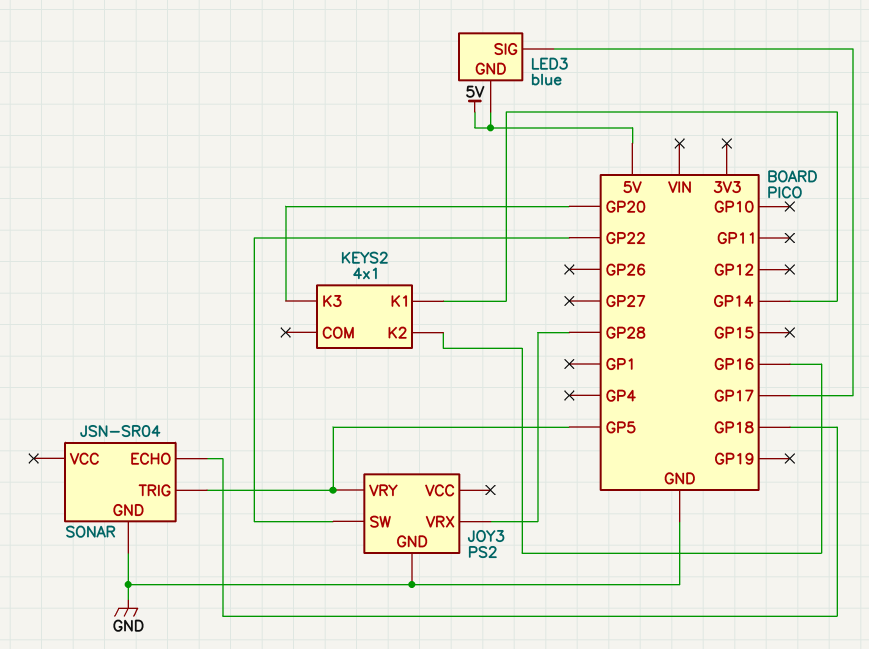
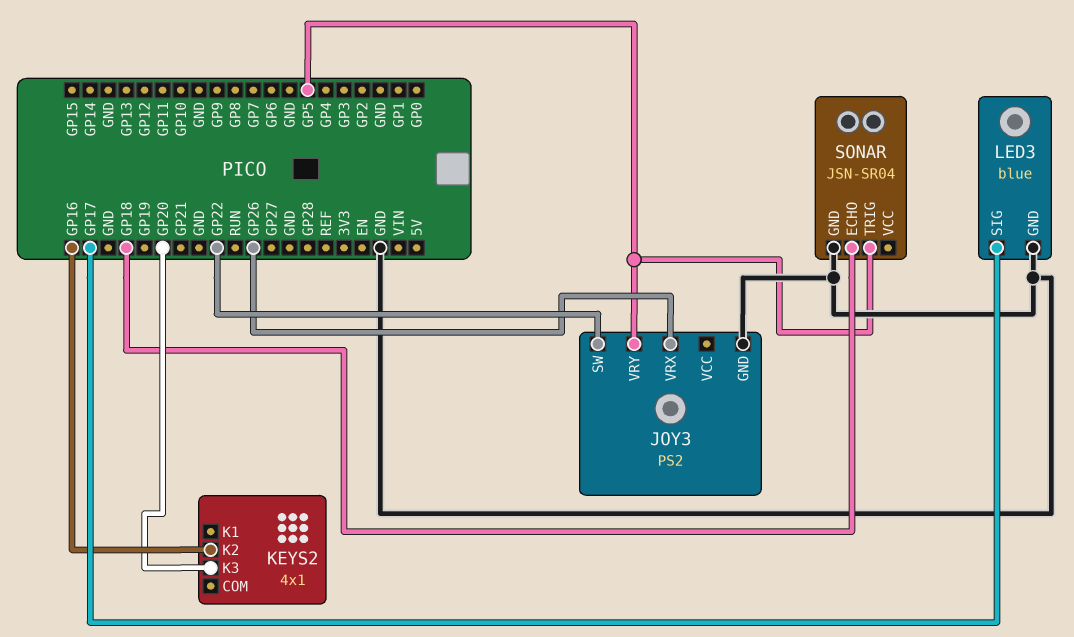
JOY3 pin VRX: GP28 -> GP26
KEYS2 pin K1: GP14 -> none
LED3 pin GND: 5V -> GND

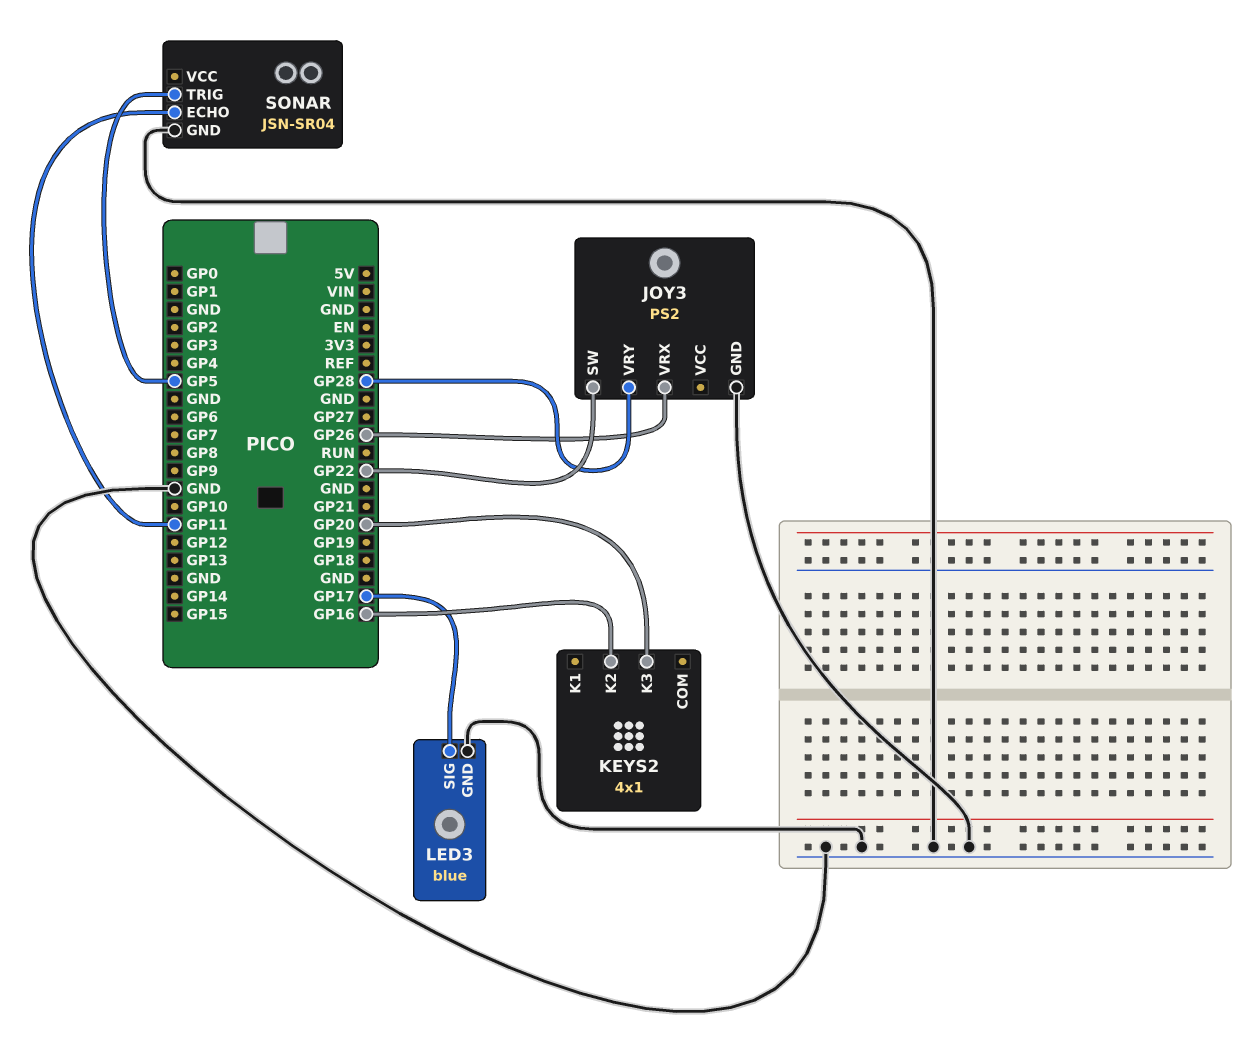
JOY3 pin VRY: GP5 -> GP28
SONAR pin ECHO: GP18 -> GP11

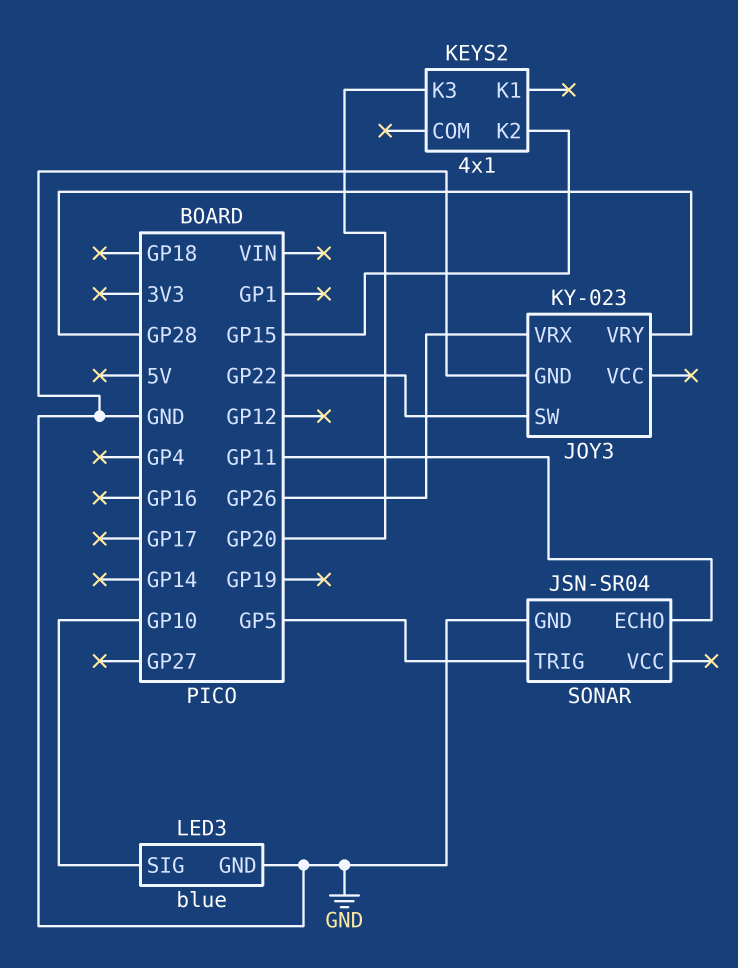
JOY3: PS2 -> KY-023
KEYS2 pin K2: GP16 -> GP15
LED3 pin SIG: GP17 -> GP10

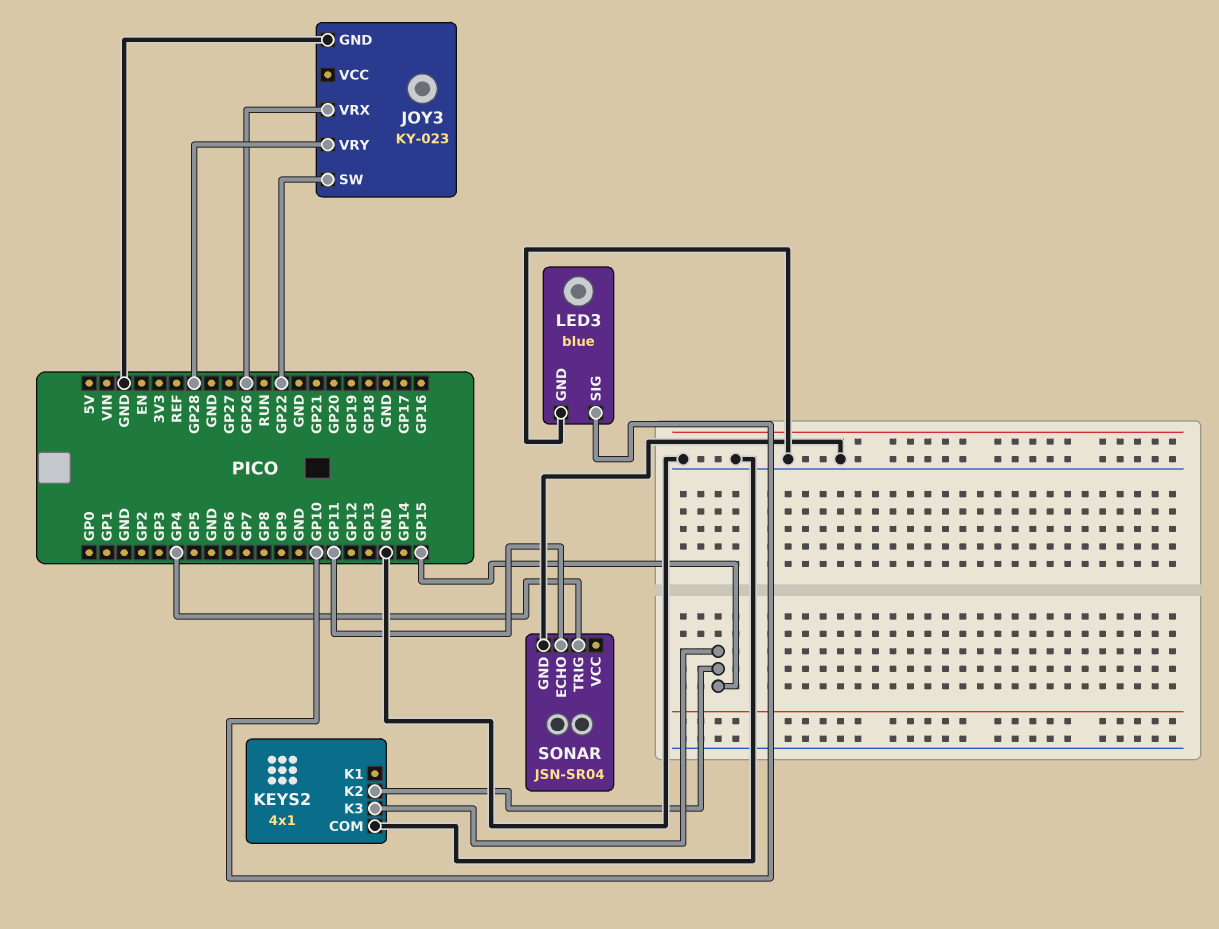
KEYS2 pin COM: none -> GND
KEYS2 pin K3: GP20 -> GP15
SONAR pin TRIG: GP5 -> GP4

